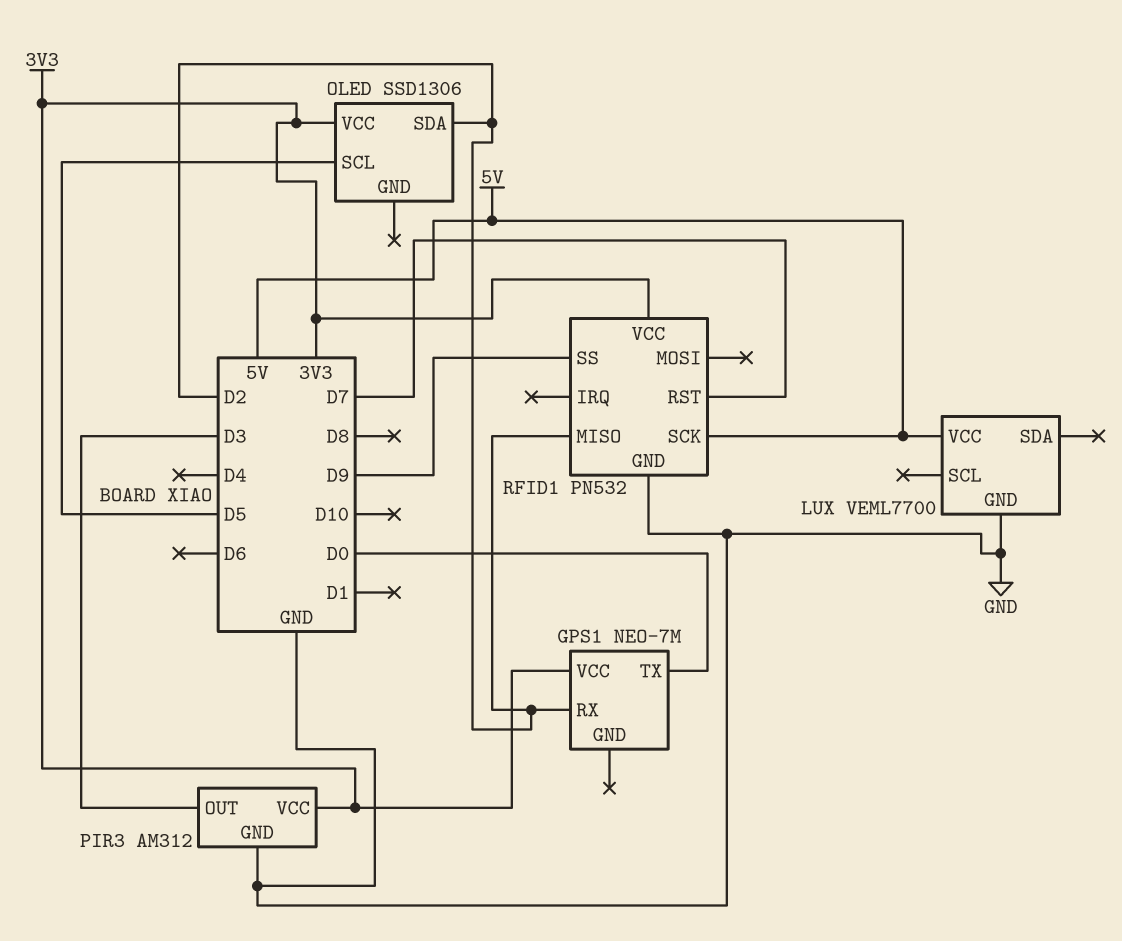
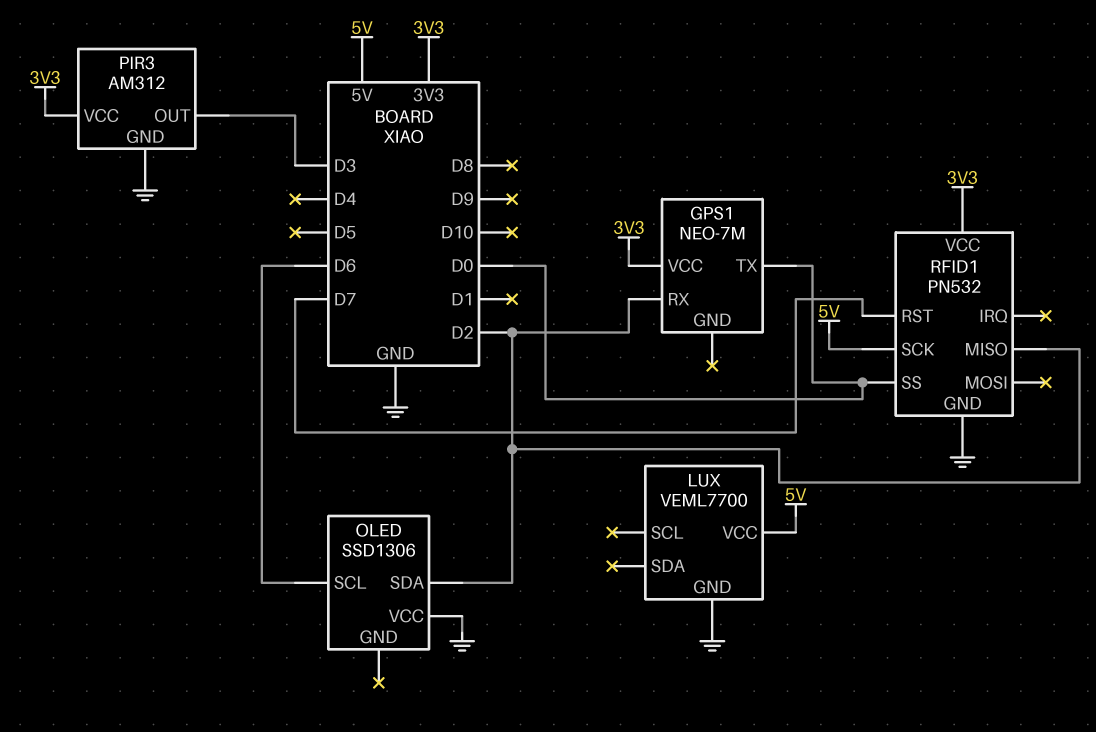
OLED pin SCL: D5 -> D6
OLED pin VCC: 3V3 -> GND
RFID1 pin SS: D9 -> D0

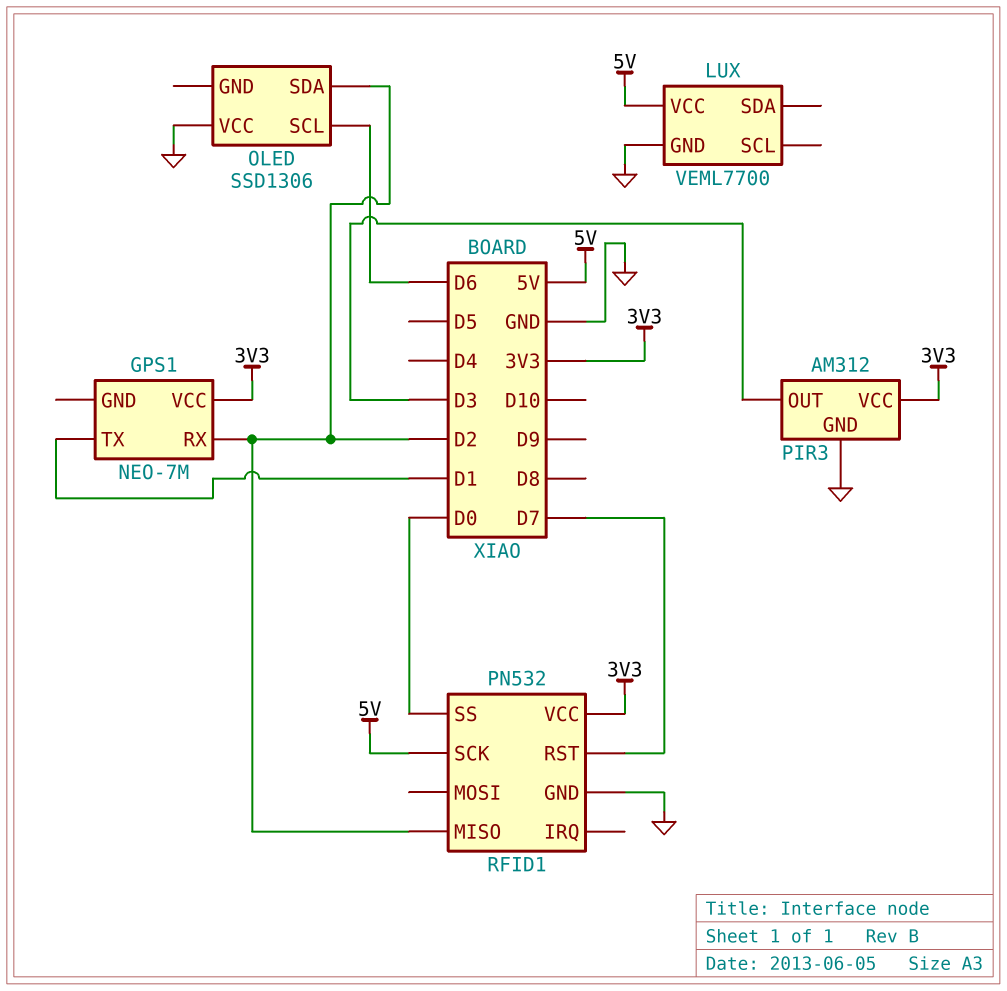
GPS1 pin TX: D0 -> D1

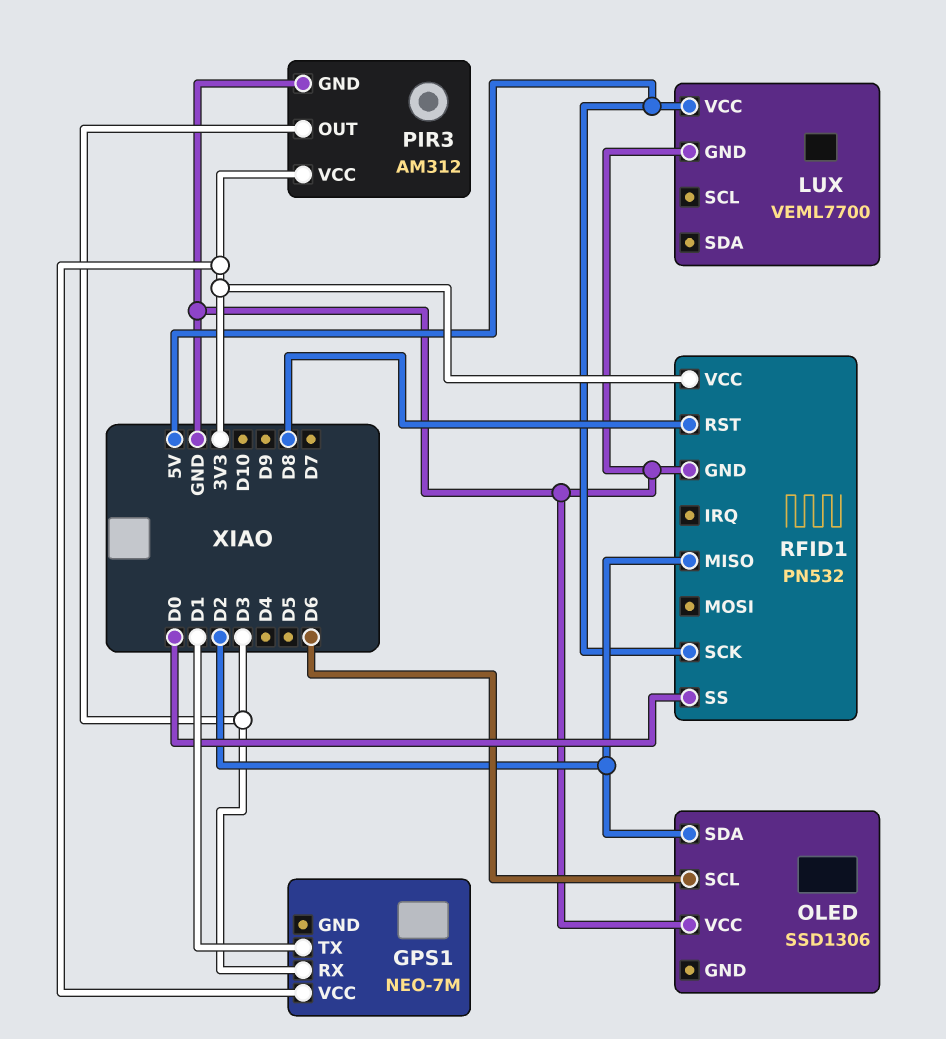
GPS1 pin RX: D2 -> D3
RFID1 pin RST: D7 -> D8

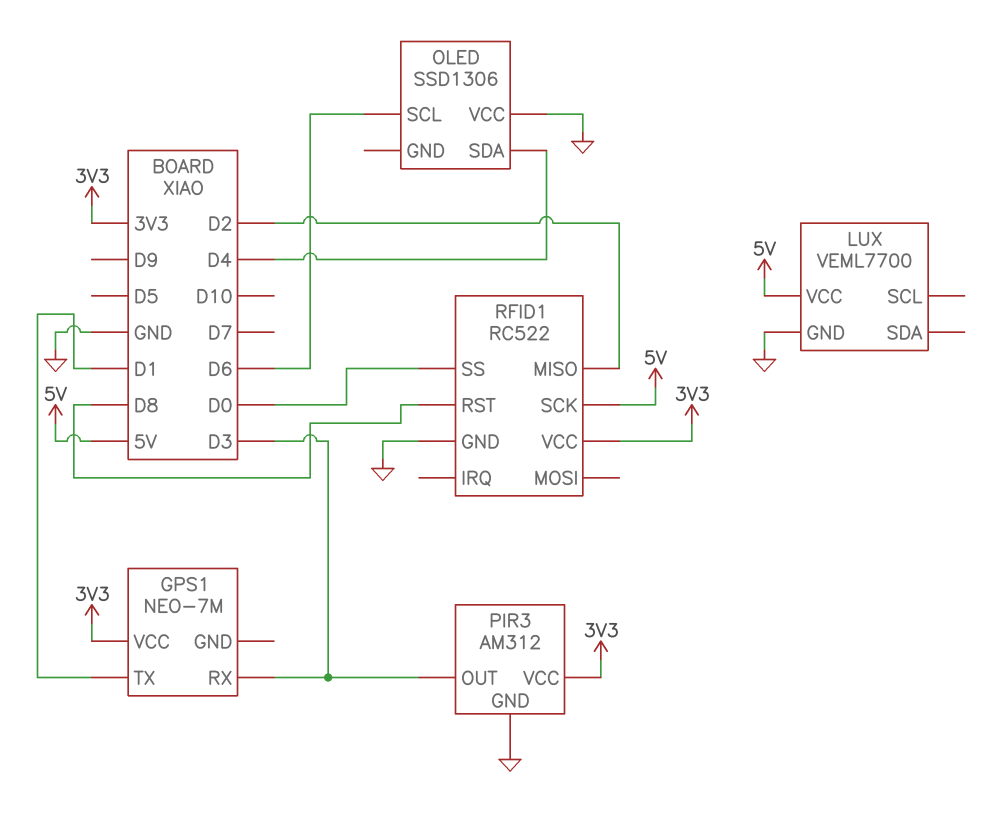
OLED pin SDA: D2 -> D4
RFID1: PN532 -> RC522

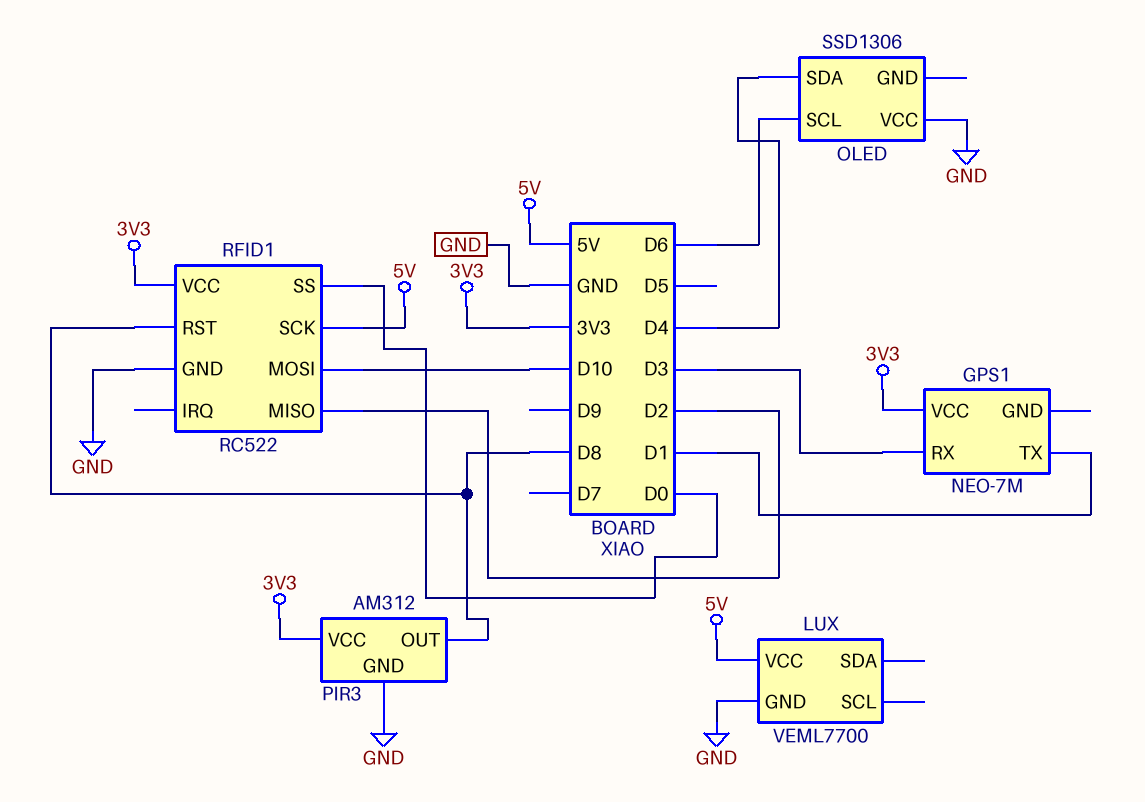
PIR3 pin OUT: D3 -> D8
RFID1 pin MOSI: none -> D10

